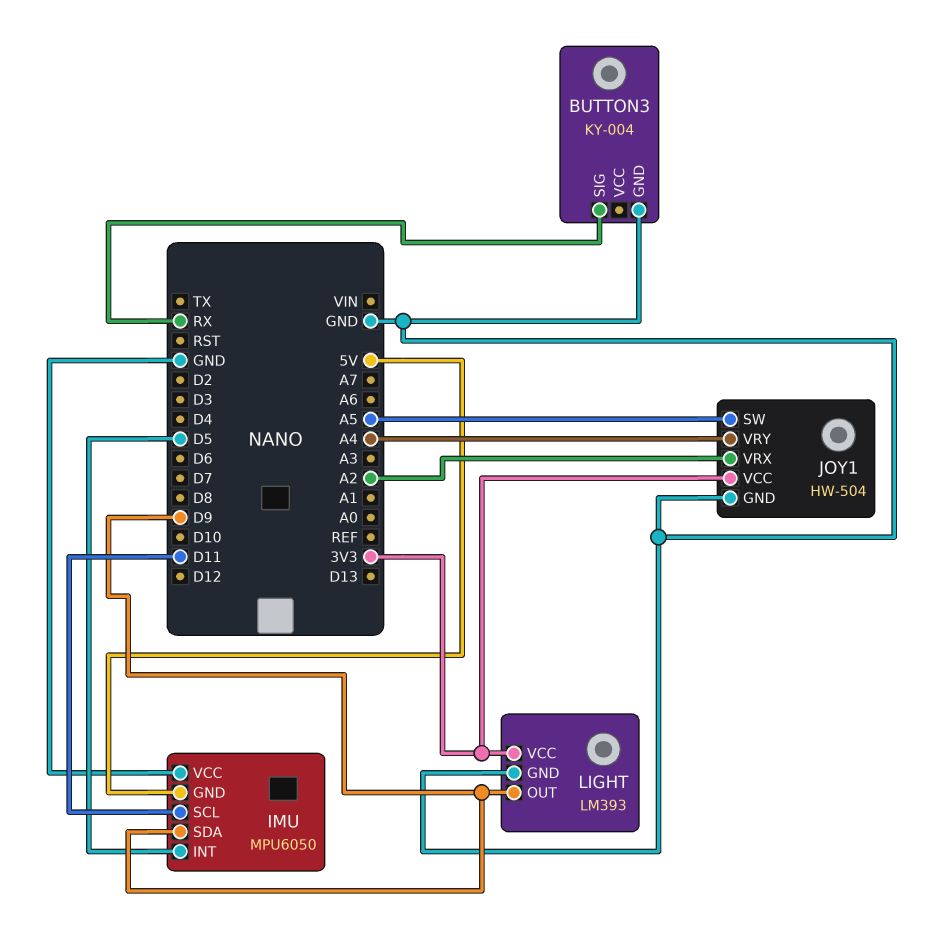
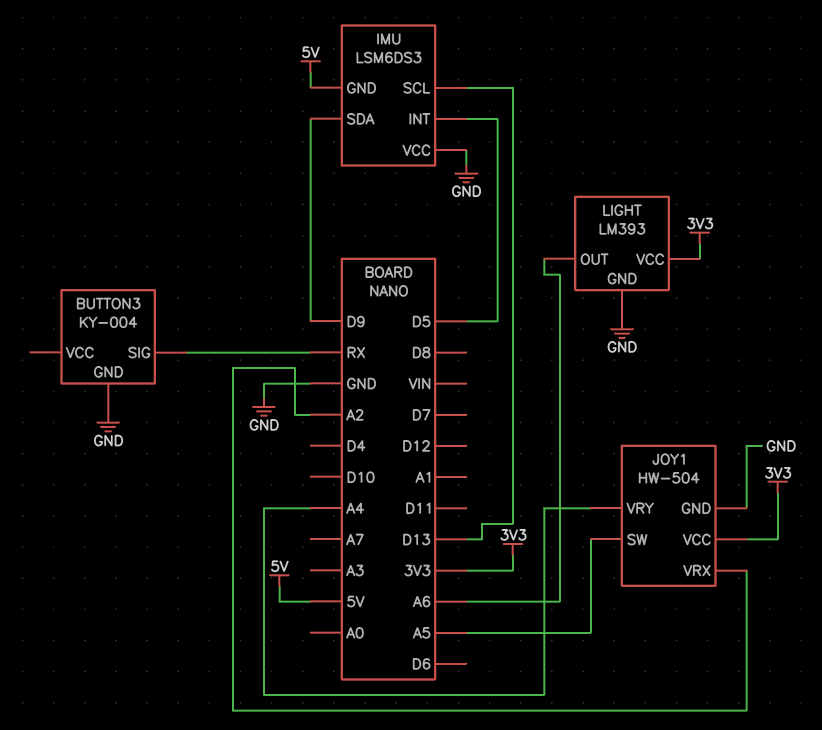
IMU: MPU6050 -> LSM6DS3
IMU pin SCL: D11 -> D13
LIGHT pin OUT: D9 -> A6

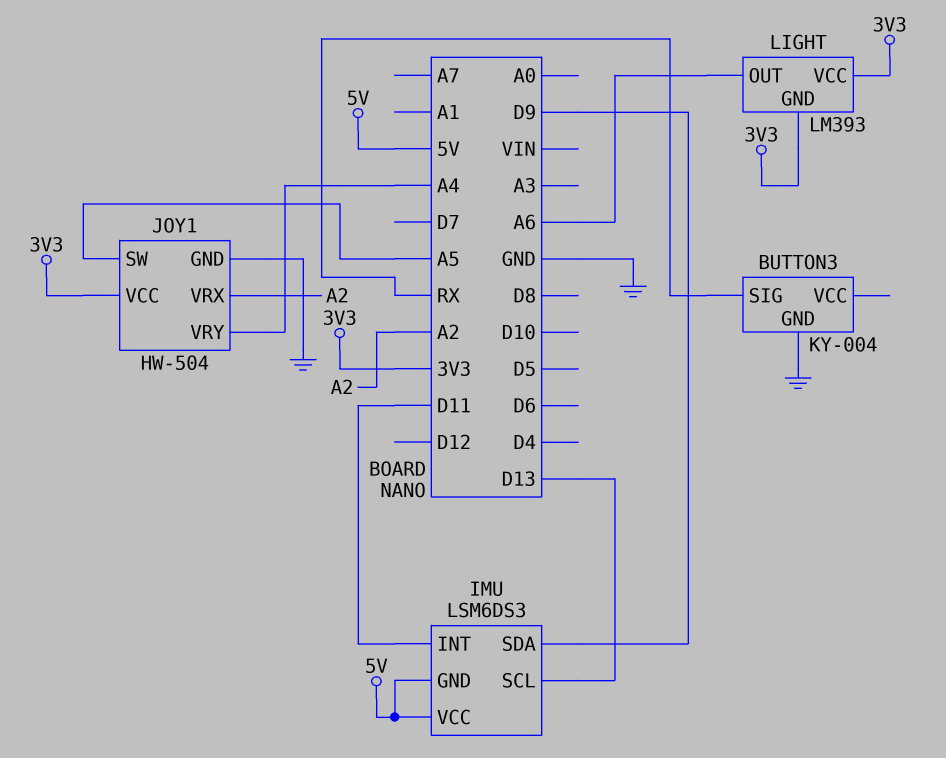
IMU pin INT: D5 -> D11
IMU pin VCC: GND -> 5V
LIGHT pin GND: GND -> 3V3

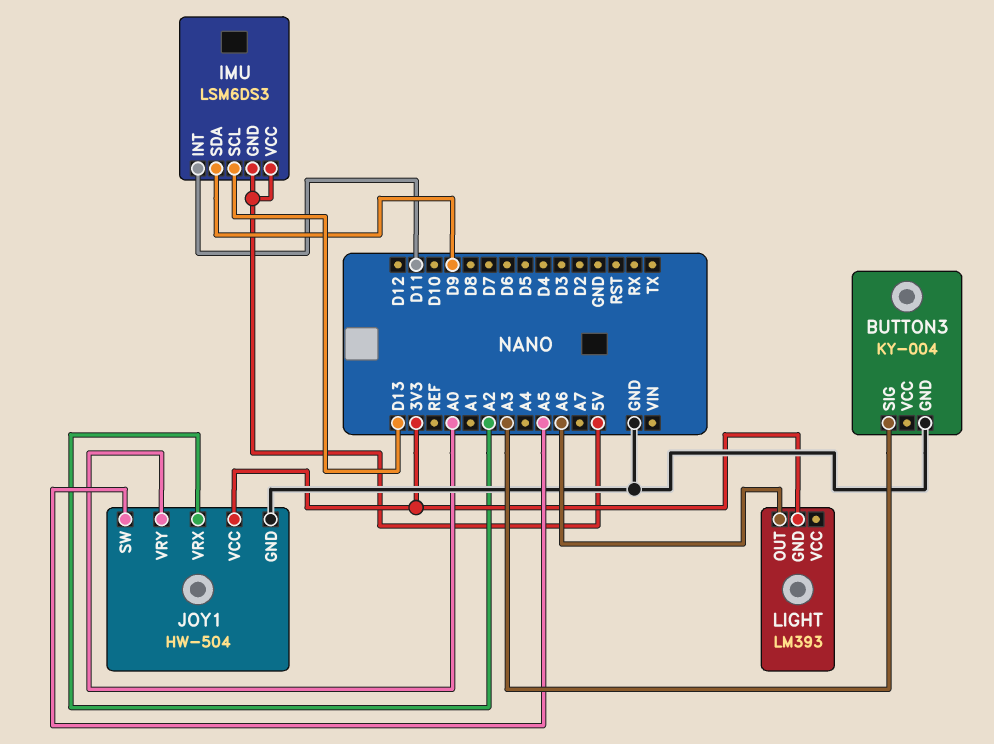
BUTTON3 pin SIG: RX -> A3
JOY1 pin VRY: A4 -> A0
LIGHT pin VCC: 3V3 -> none

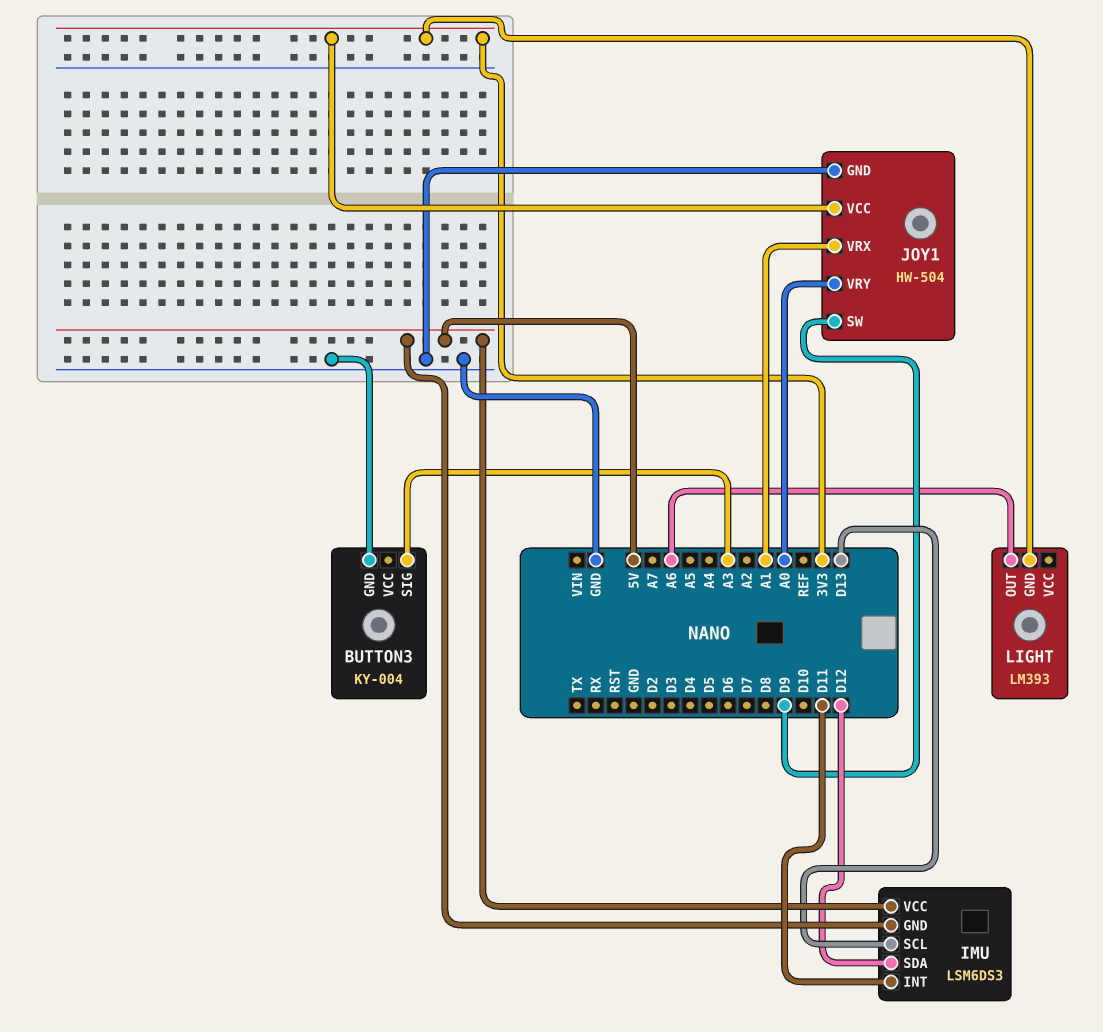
IMU pin SDA: D9 -> D12
JOY1 pin SW: A5 -> D9
JOY1 pin VRX: A2 -> A1

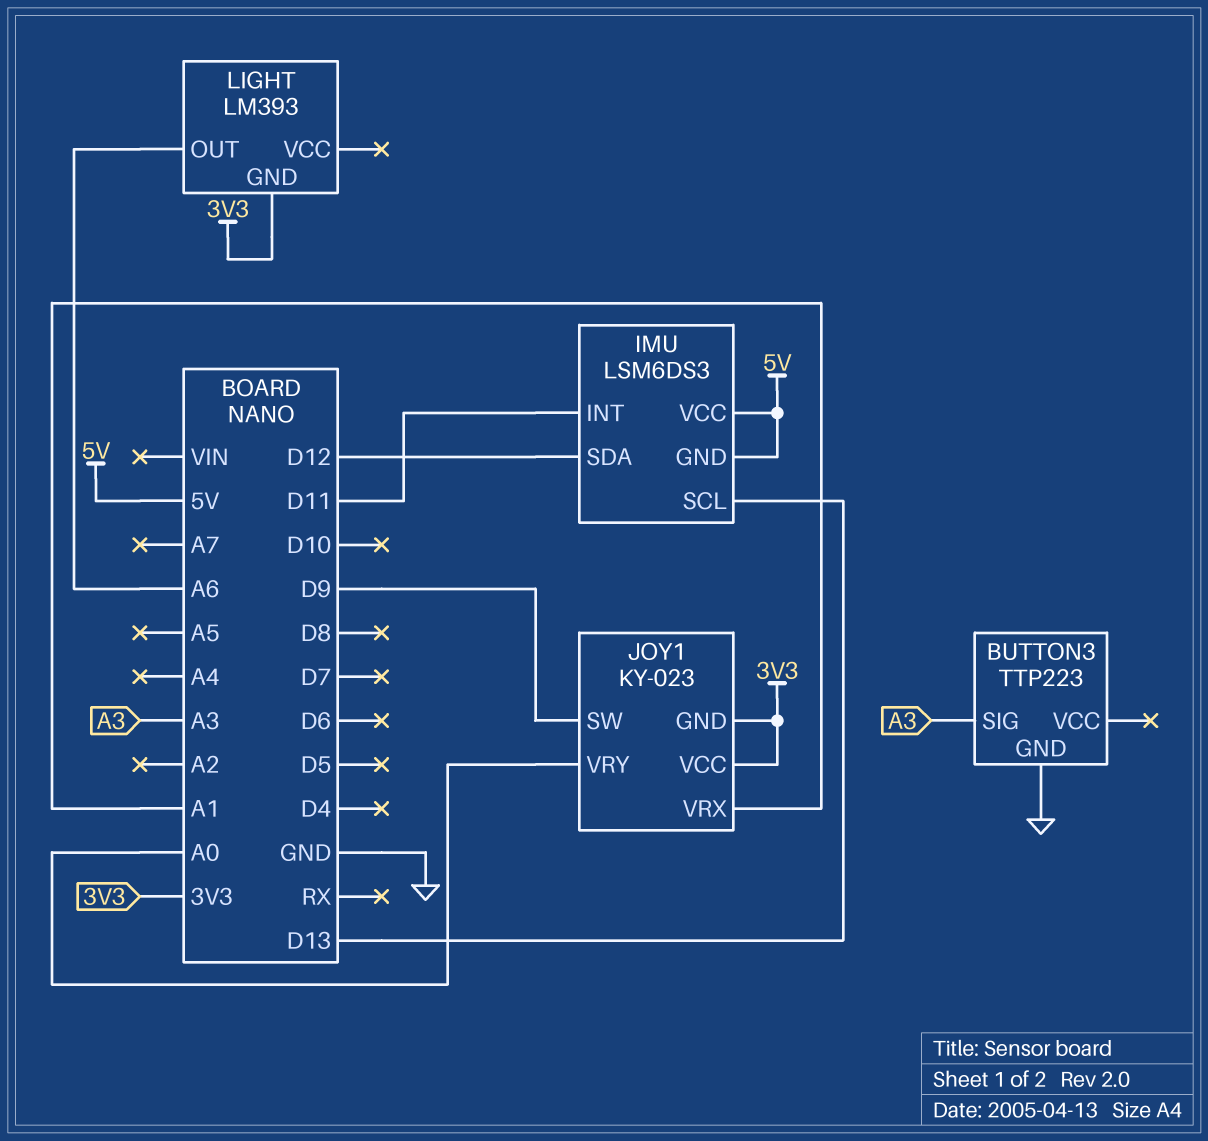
BUTTON3: KY-004 -> TTP223
JOY1: HW-504 -> KY-023
JOY1 pin GND: GND -> 3V3

